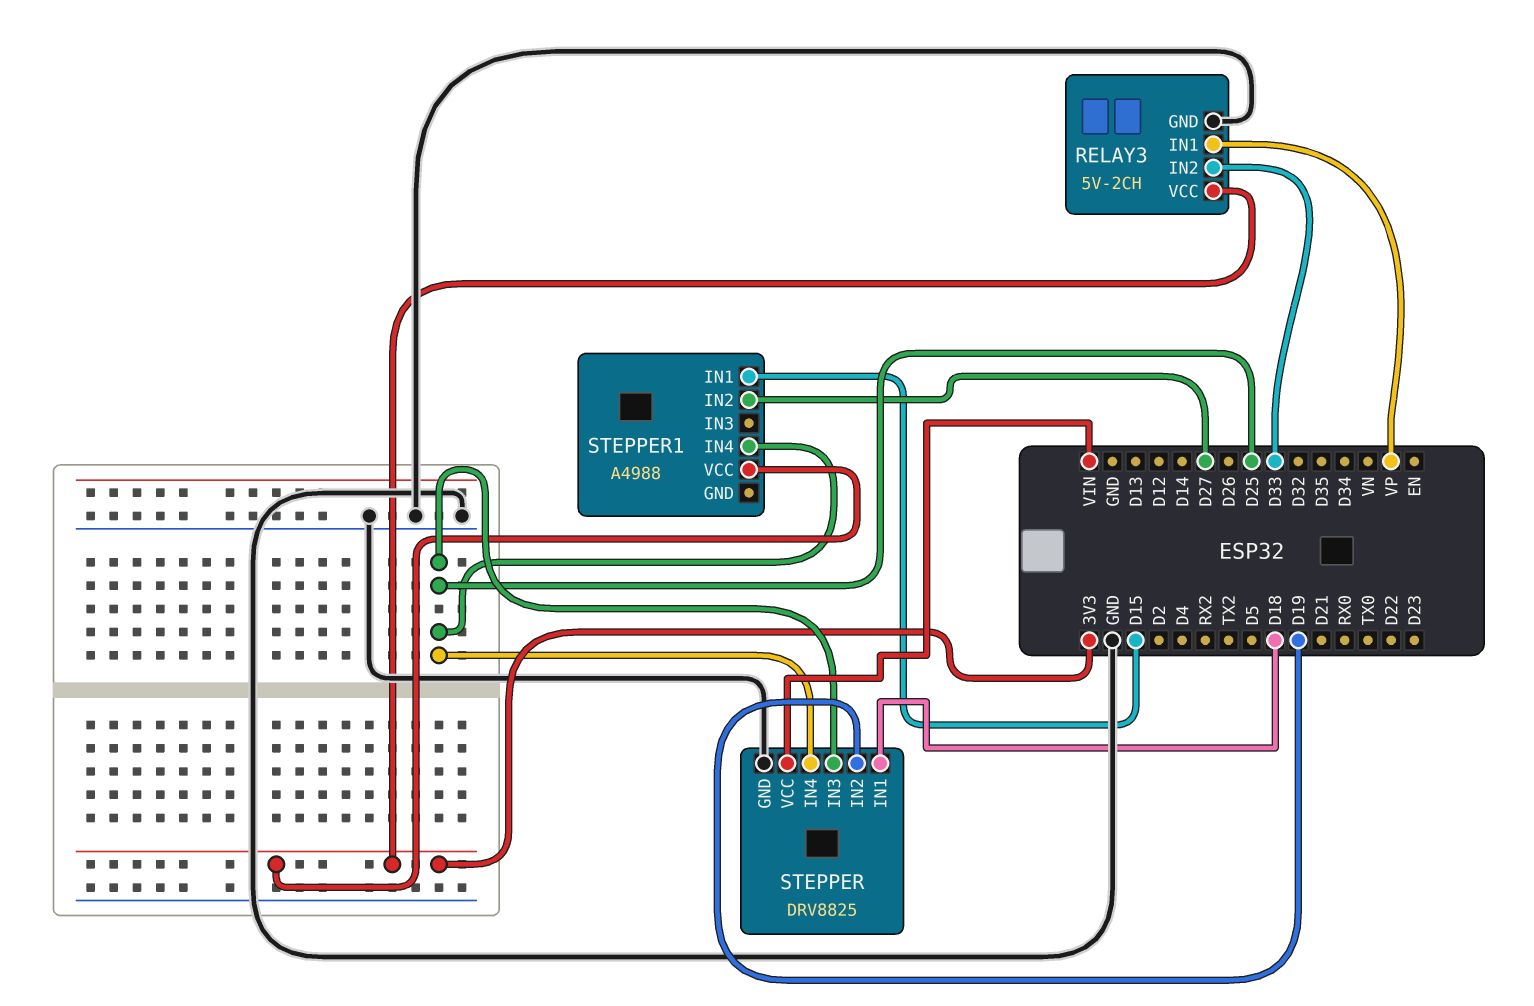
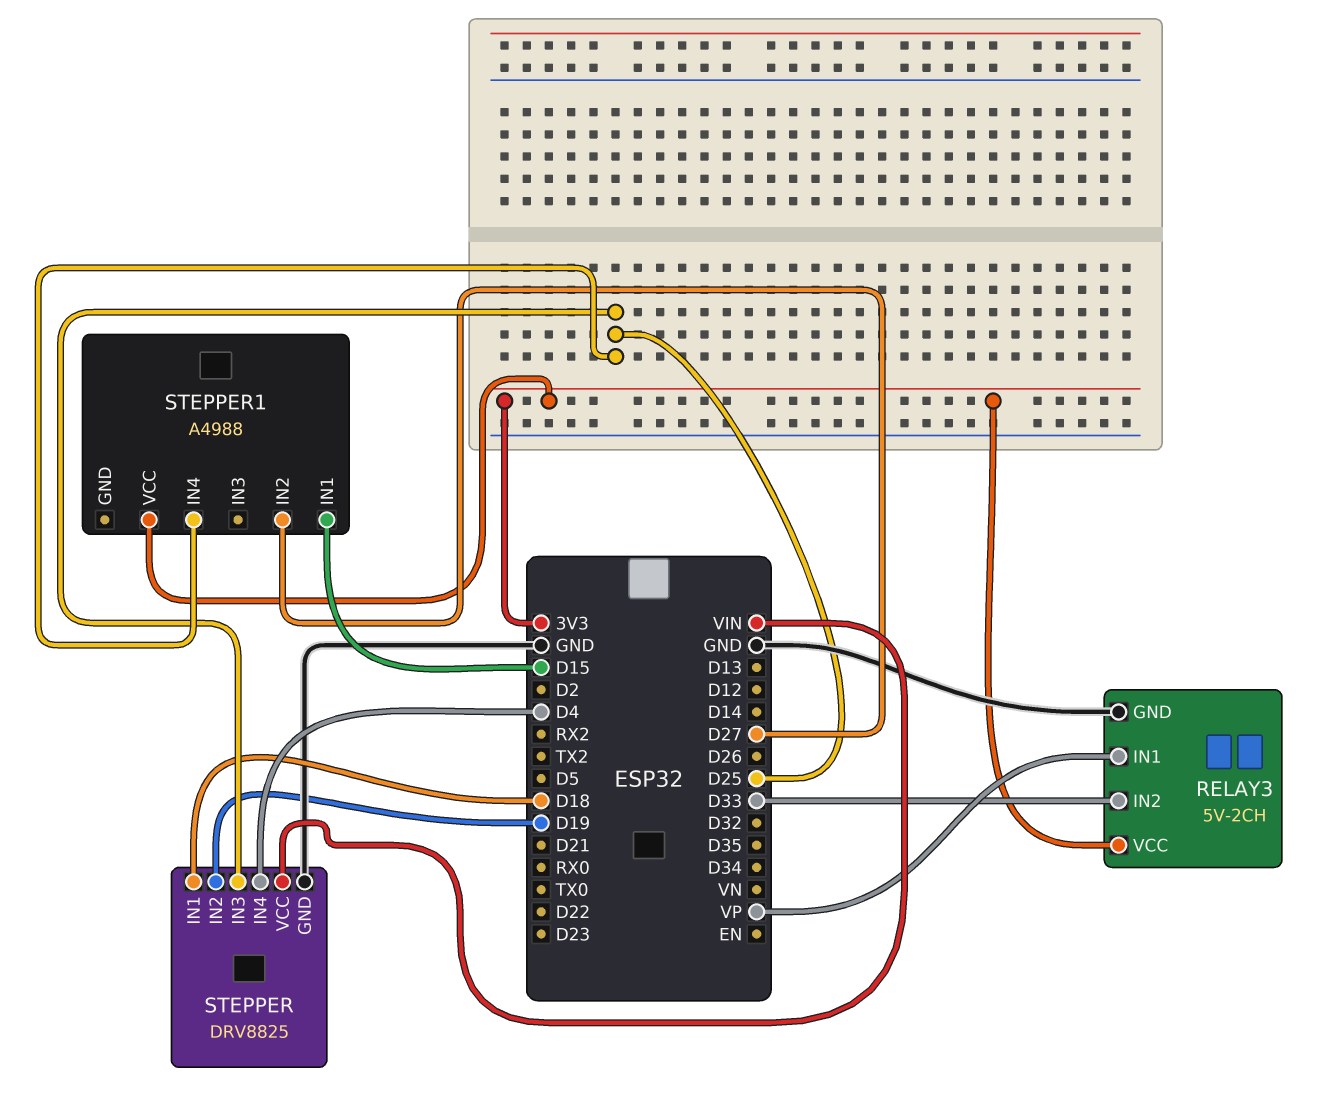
STEPPER pin IN4: D25 -> D4

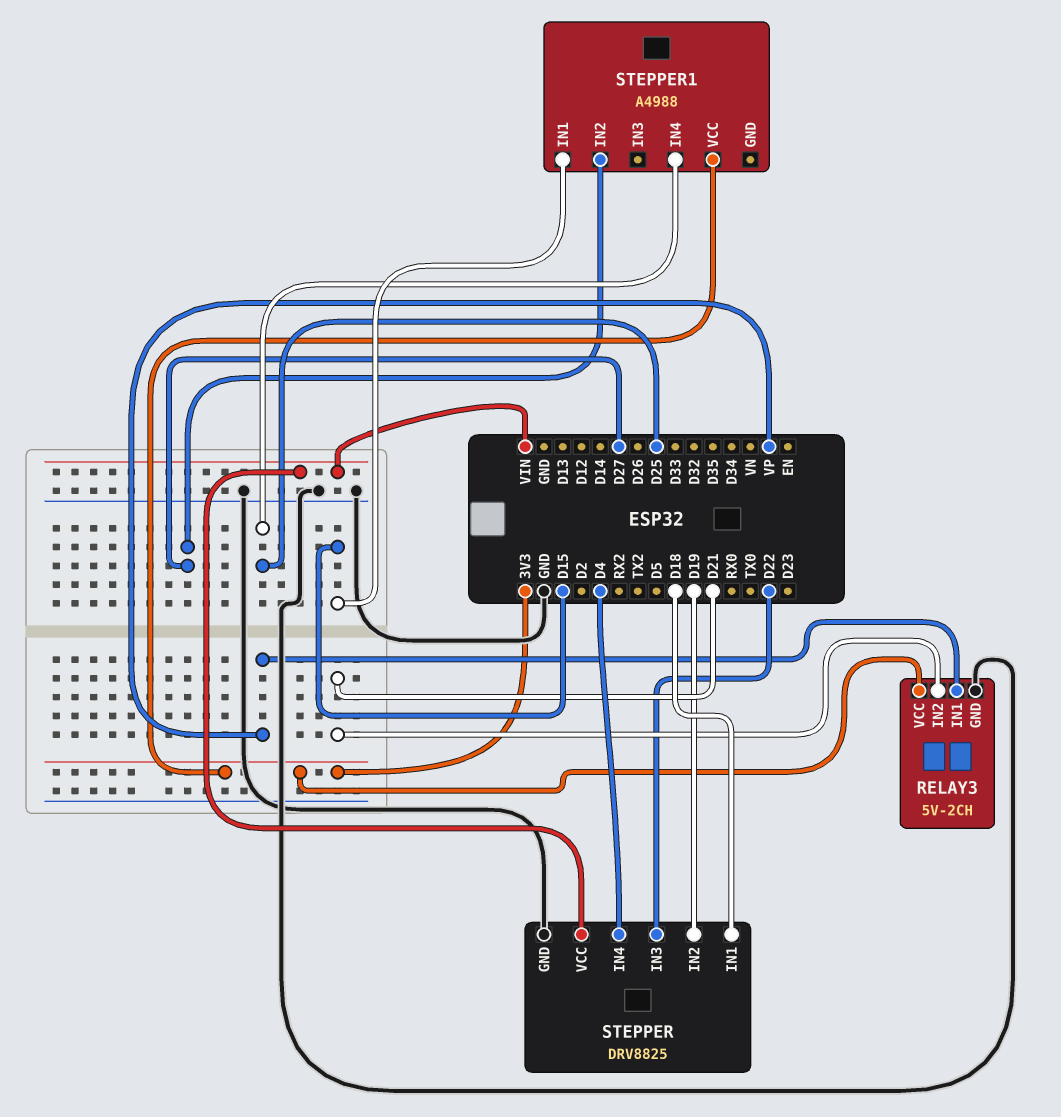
RELAY3 pin IN2: D33 -> D21
STEPPER pin IN3: D25 -> D22

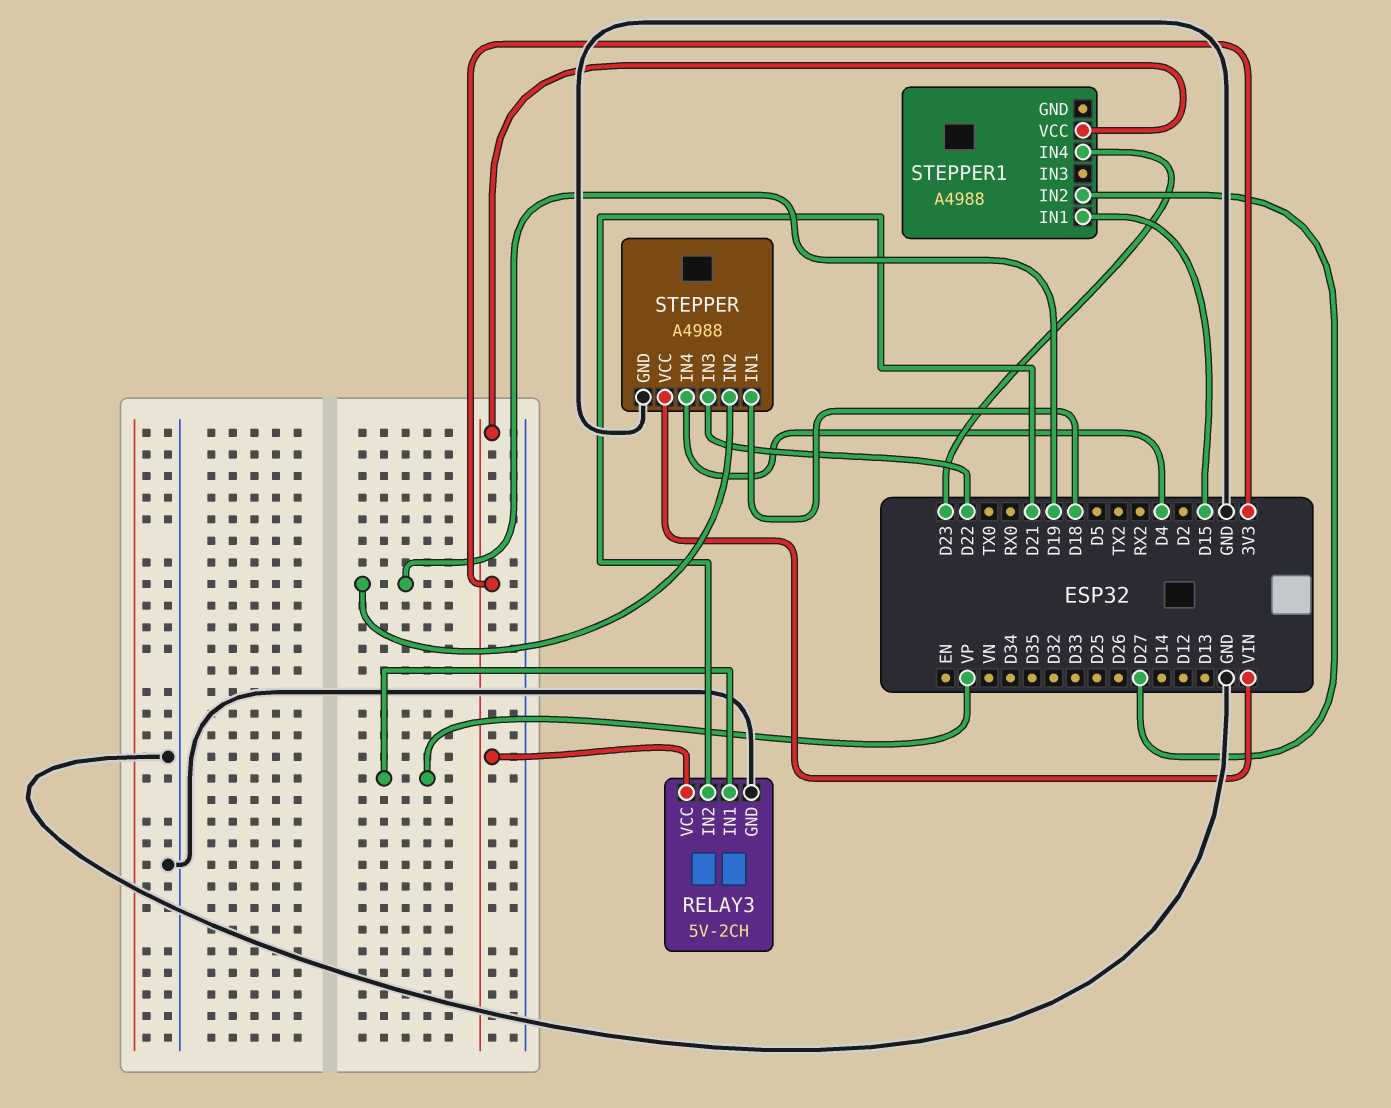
STEPPER: DRV8825 -> A4988
STEPPER1 pin IN4: D25 -> D23

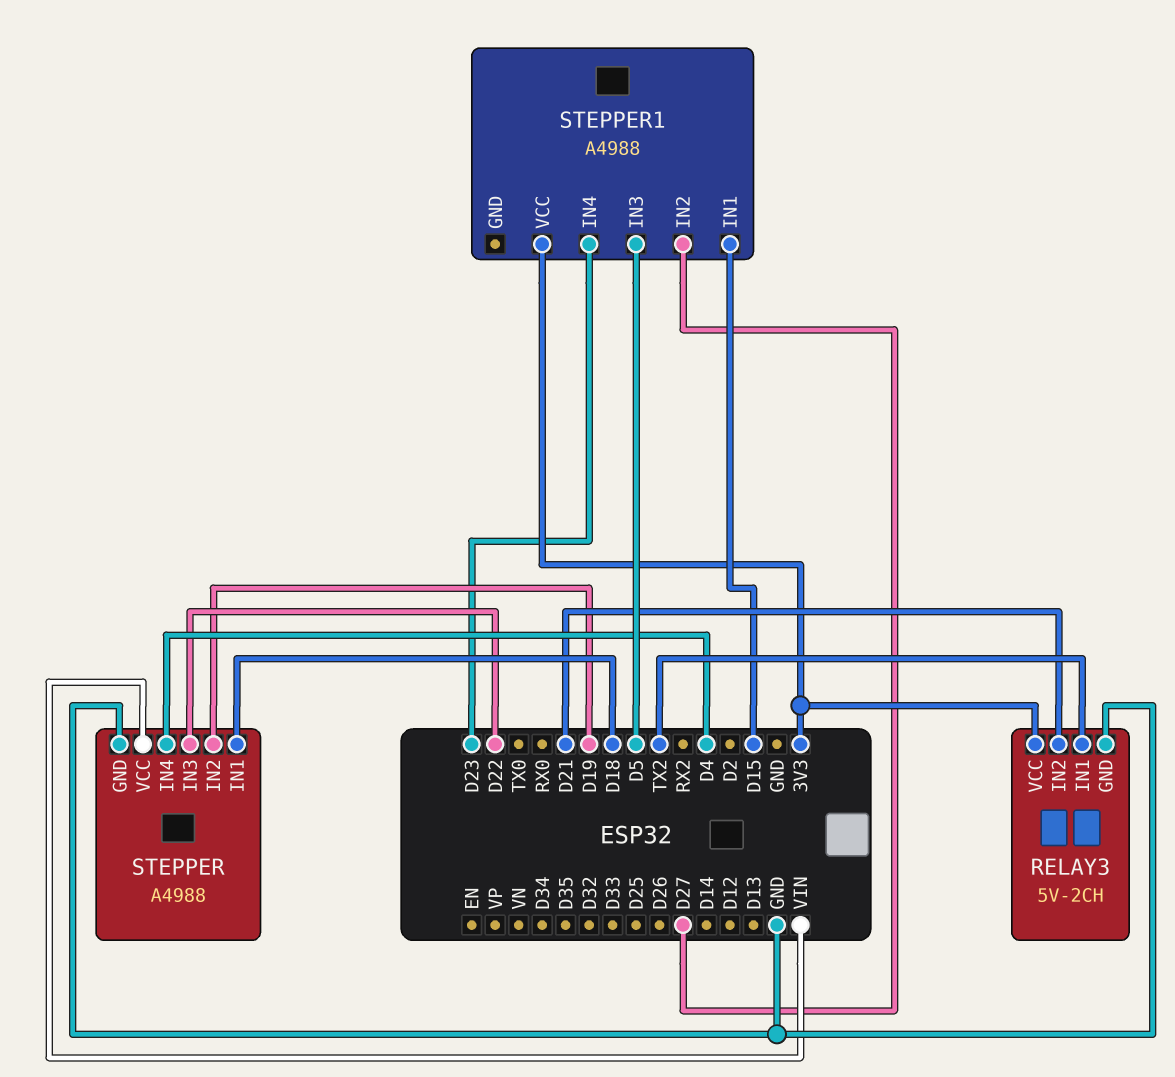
RELAY3 pin IN1: VP -> TX2
STEPPER1 pin IN3: none -> D5

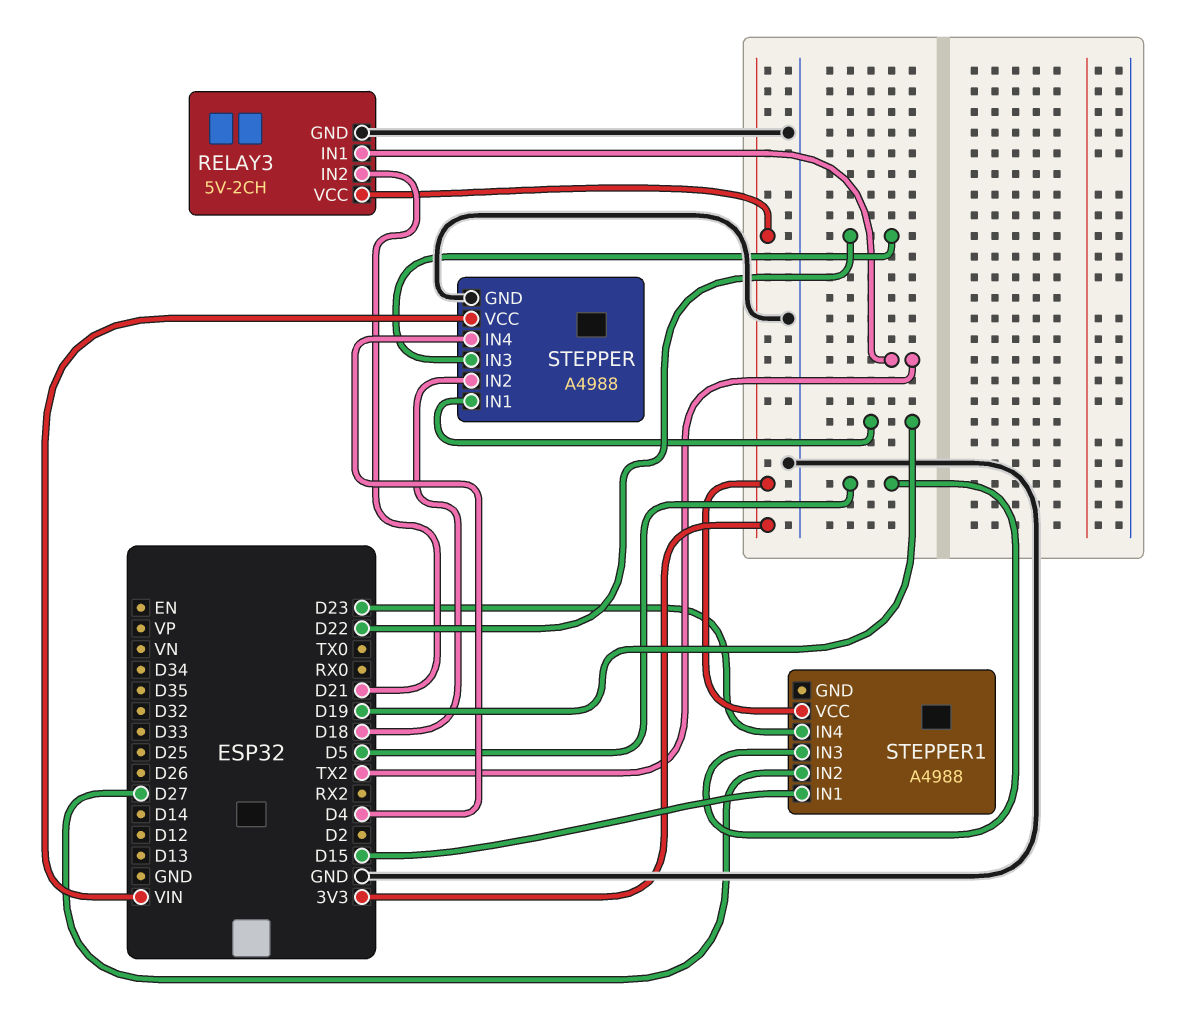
STEPPER pin IN1: D18 -> D19
STEPPER pin IN2: D19 -> D18

